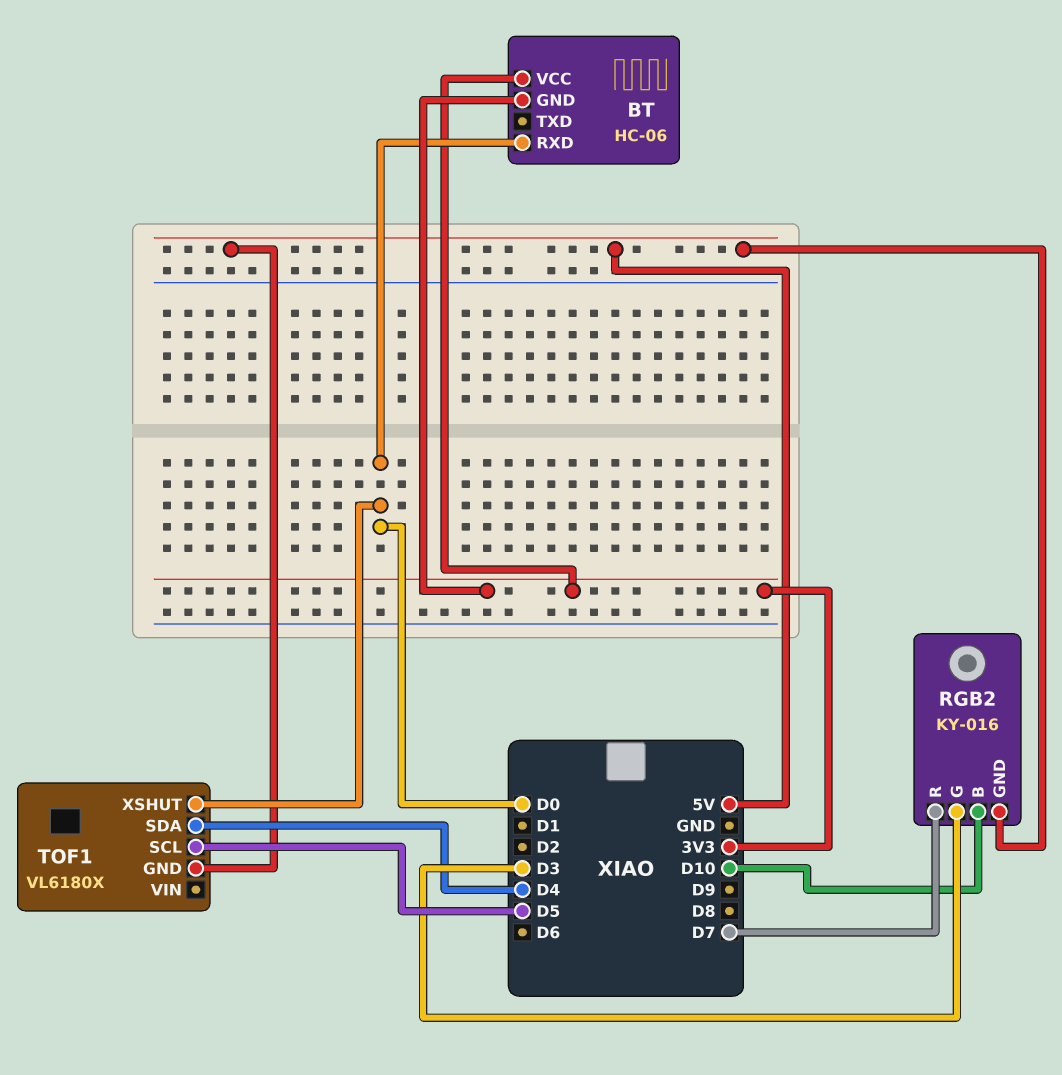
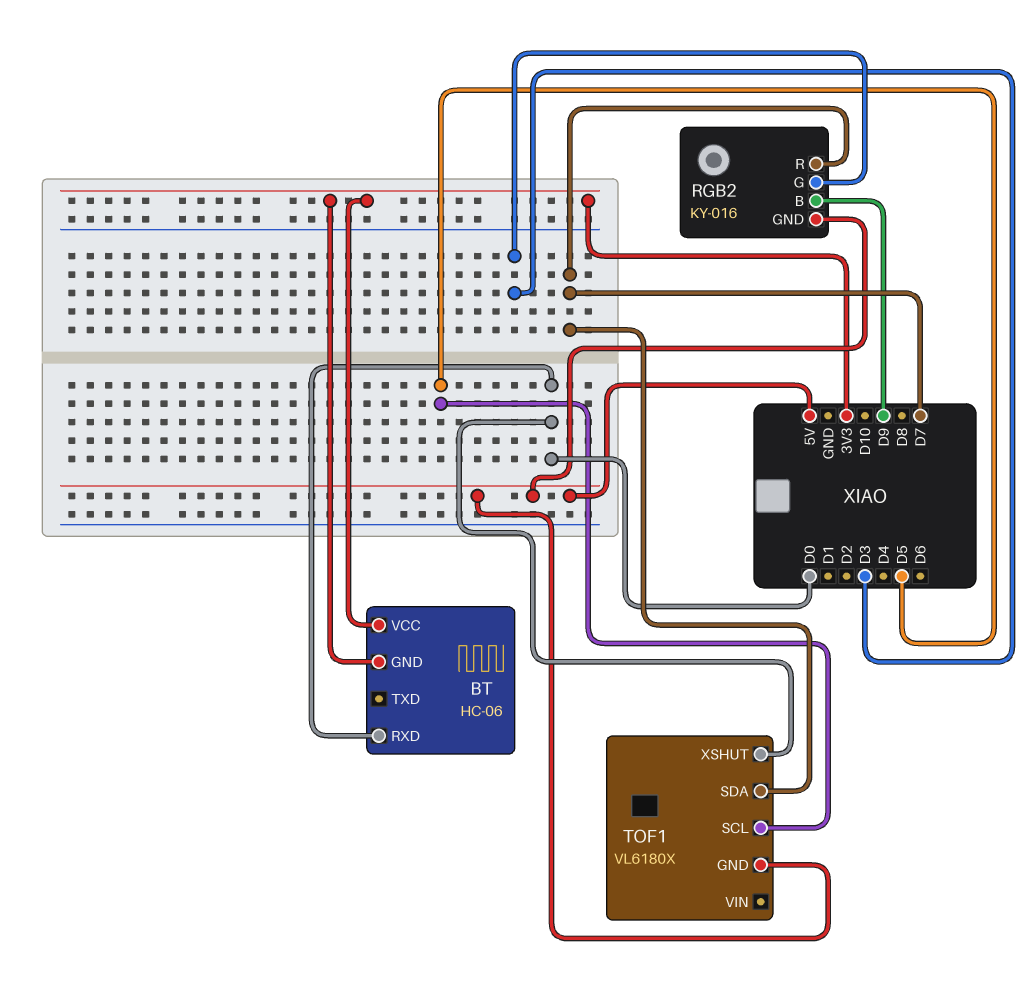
RGB2 pin B: D10 -> D9
TOF1 pin SDA: D4 -> D7

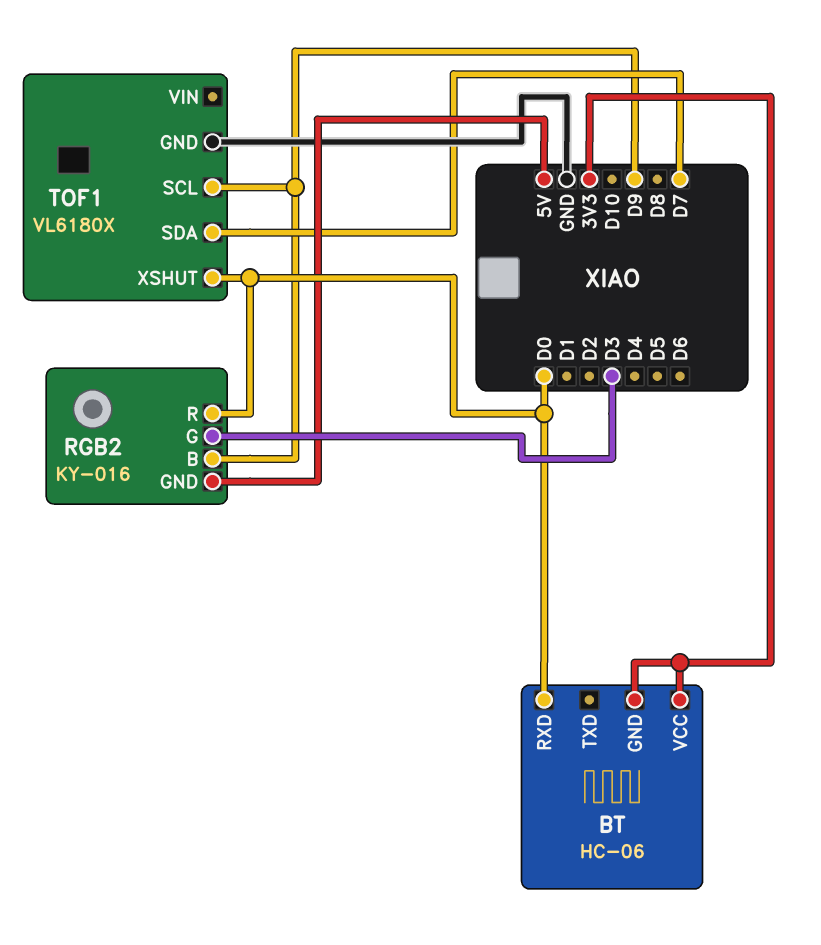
RGB2 pin R: D7 -> D0
TOF1 pin GND: 5V -> GND
TOF1 pin SCL: D5 -> D9

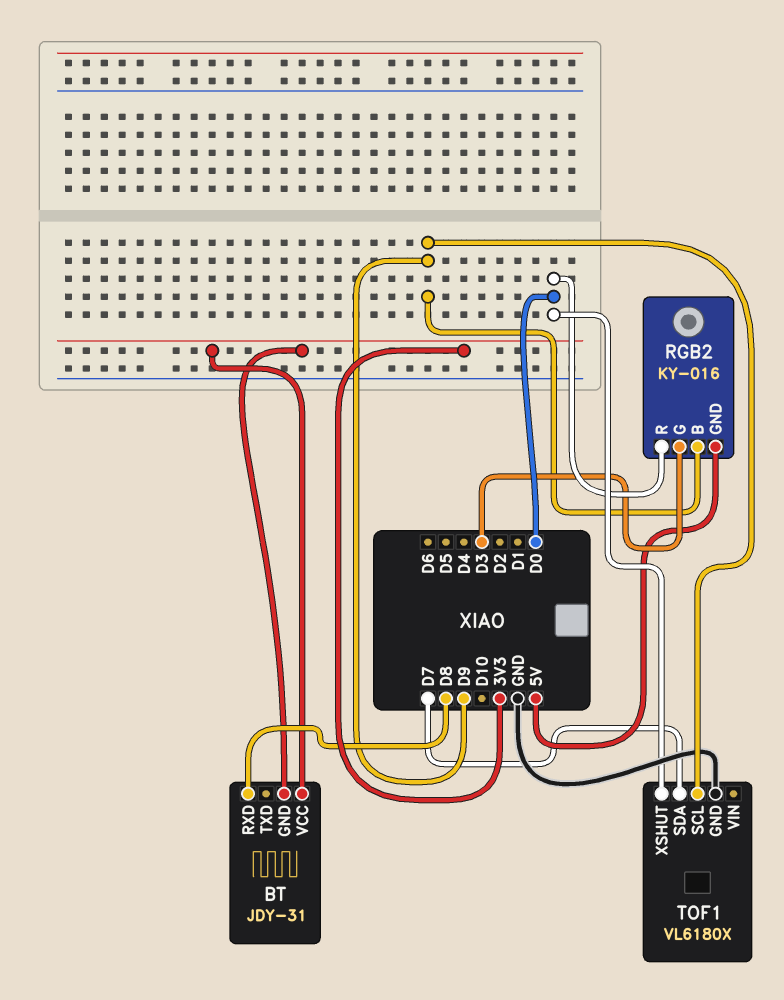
BT: HC-06 -> JDY-31
BT pin RXD: D0 -> D8

